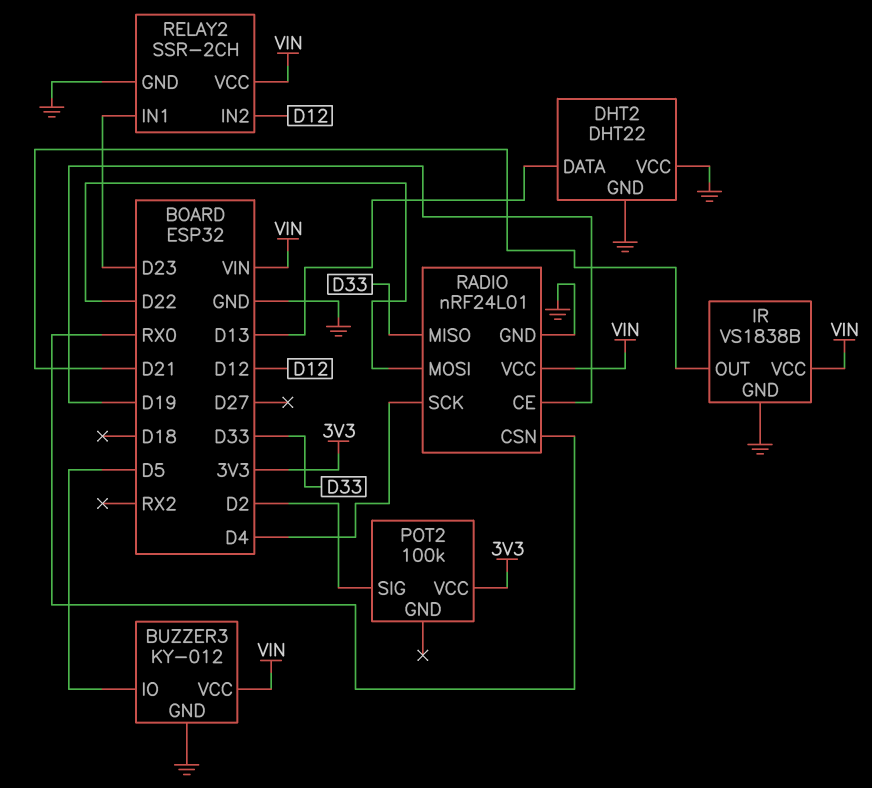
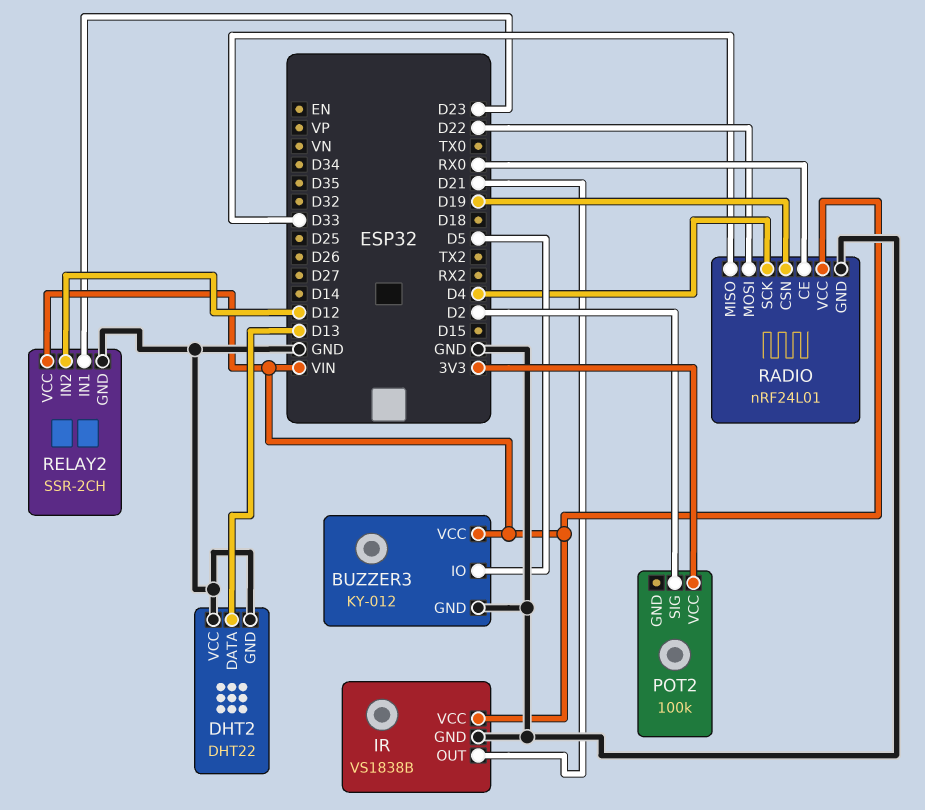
RADIO pin CE: D19 -> RX0
RADIO pin CSN: RX0 -> D19

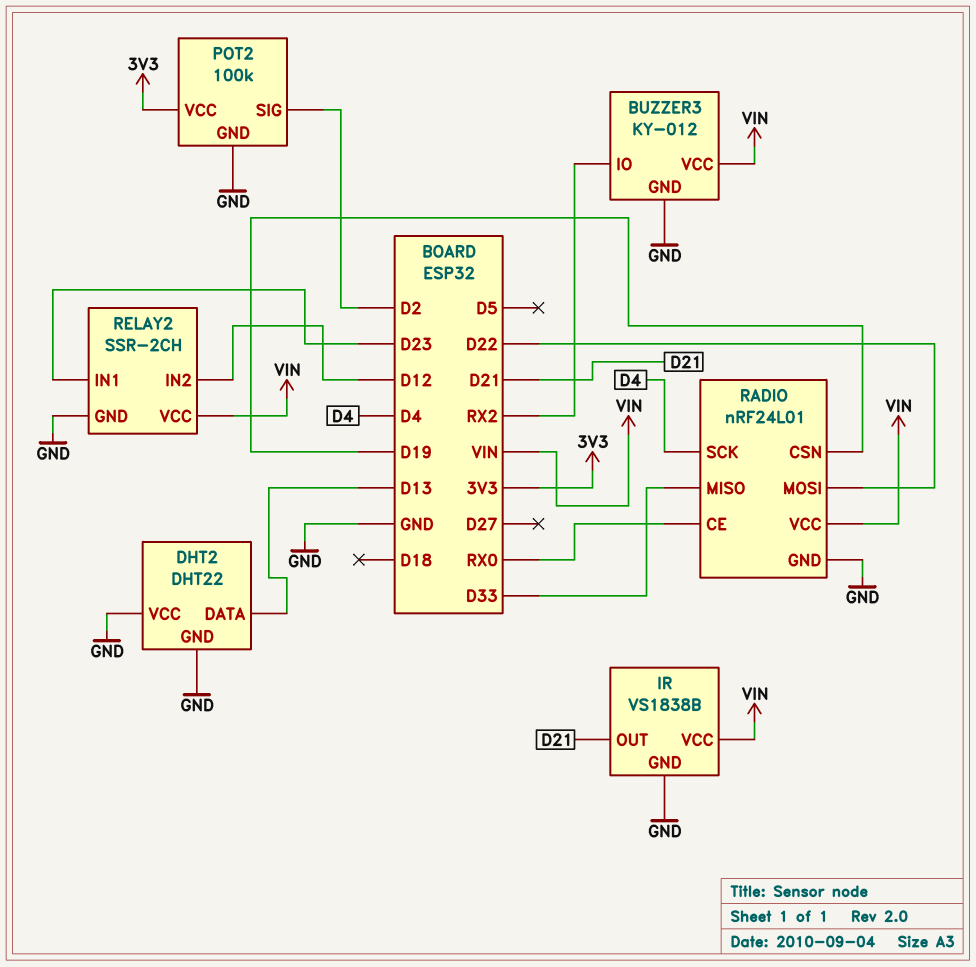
BUZZER3 pin IO: D5 -> RX2
POT2 pin GND: none -> GND

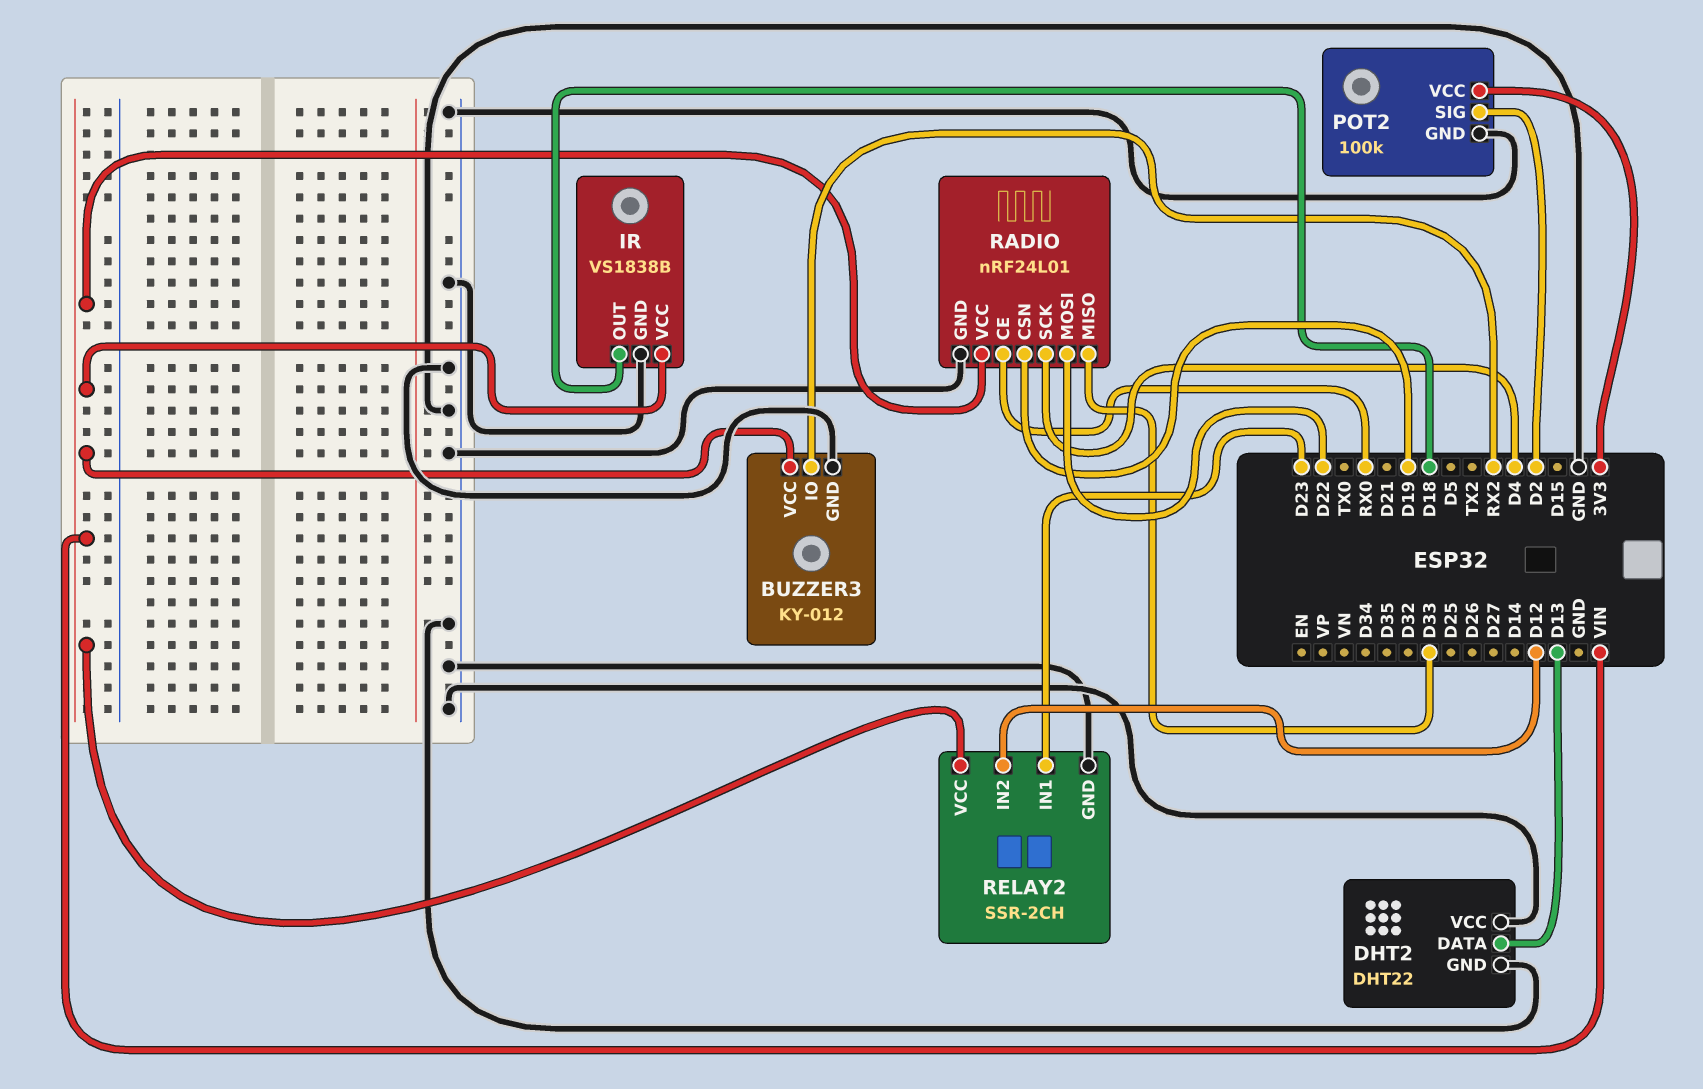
IR pin OUT: D21 -> D18

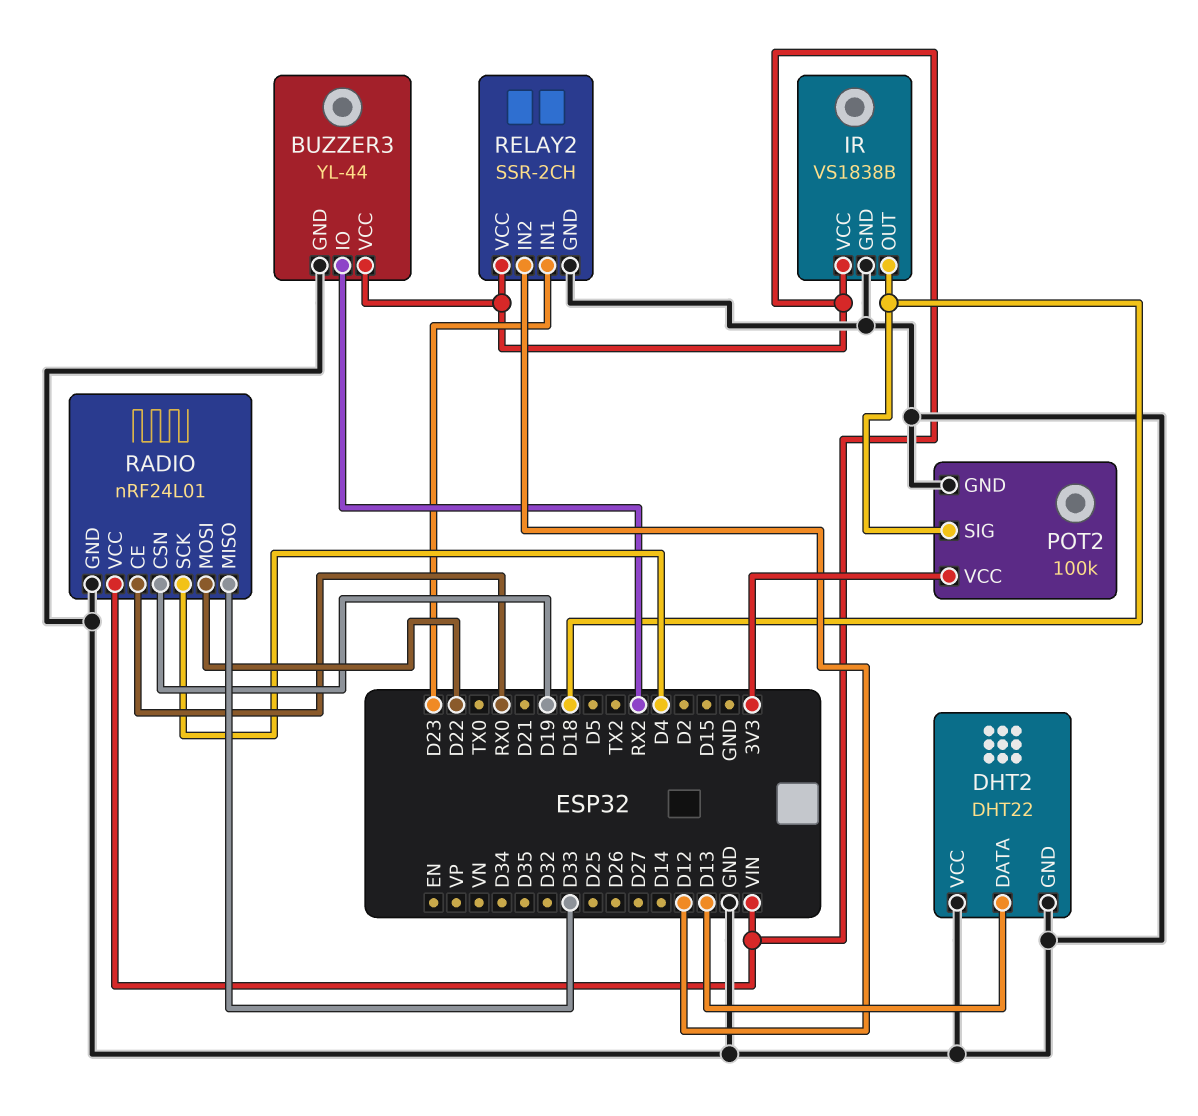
BUZZER3: KY-012 -> YL-44
POT2 pin SIG: D2 -> D18

